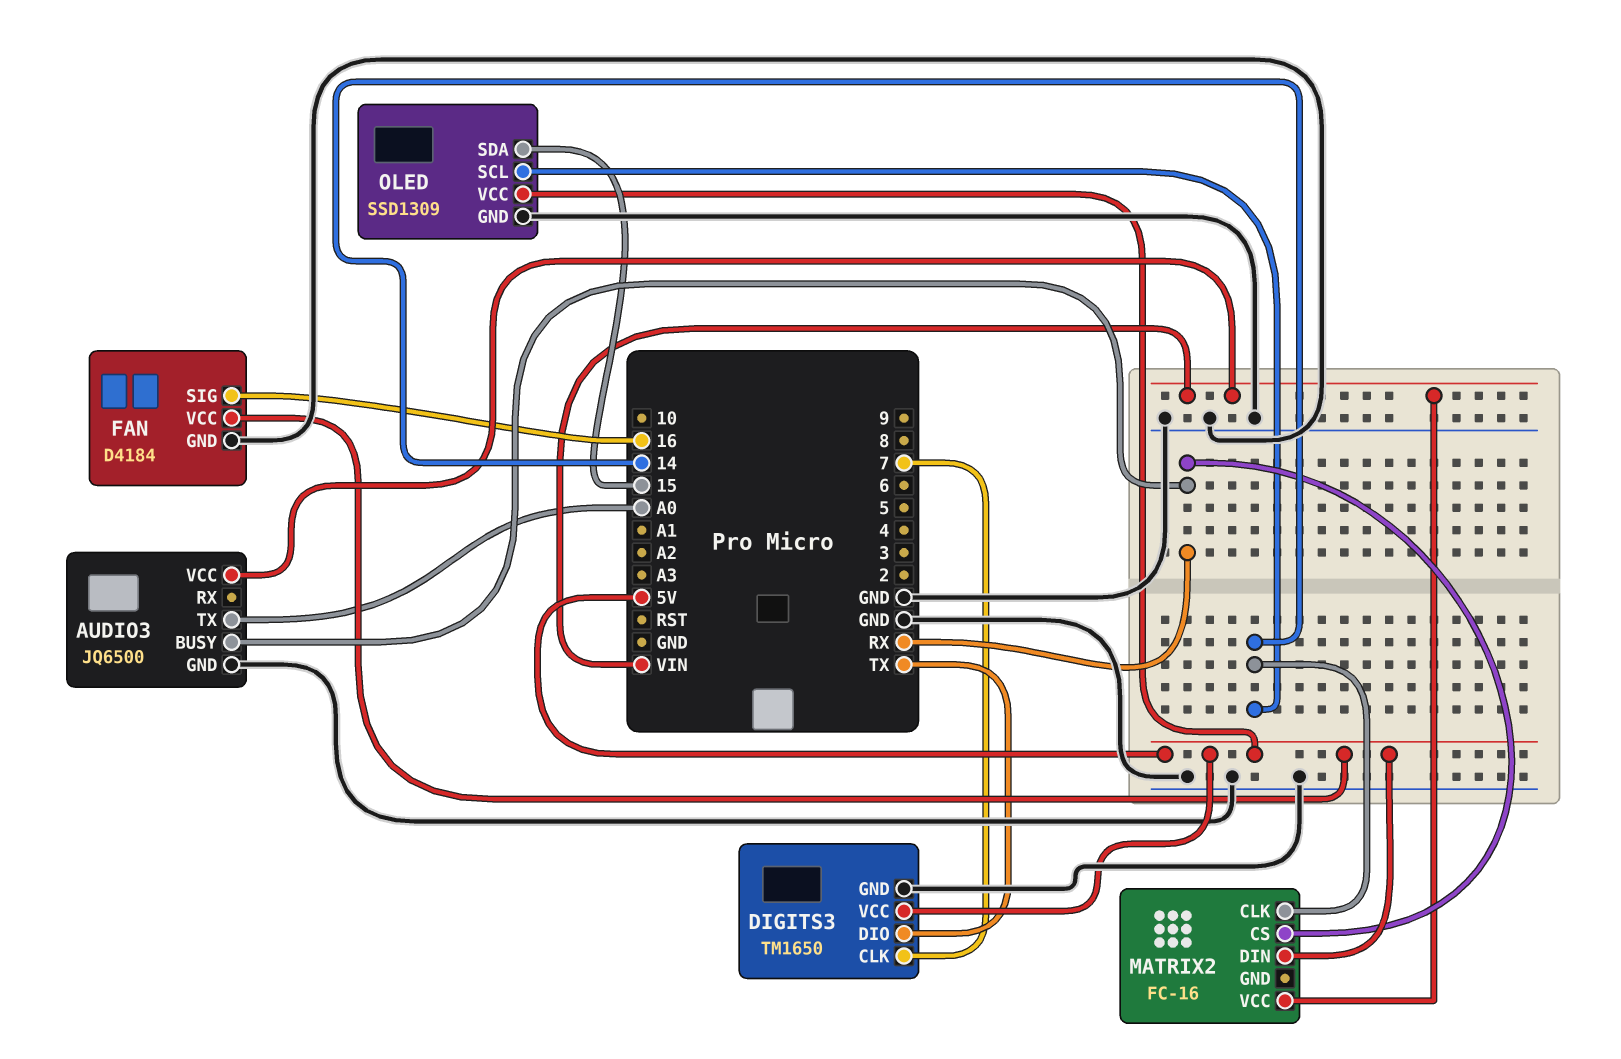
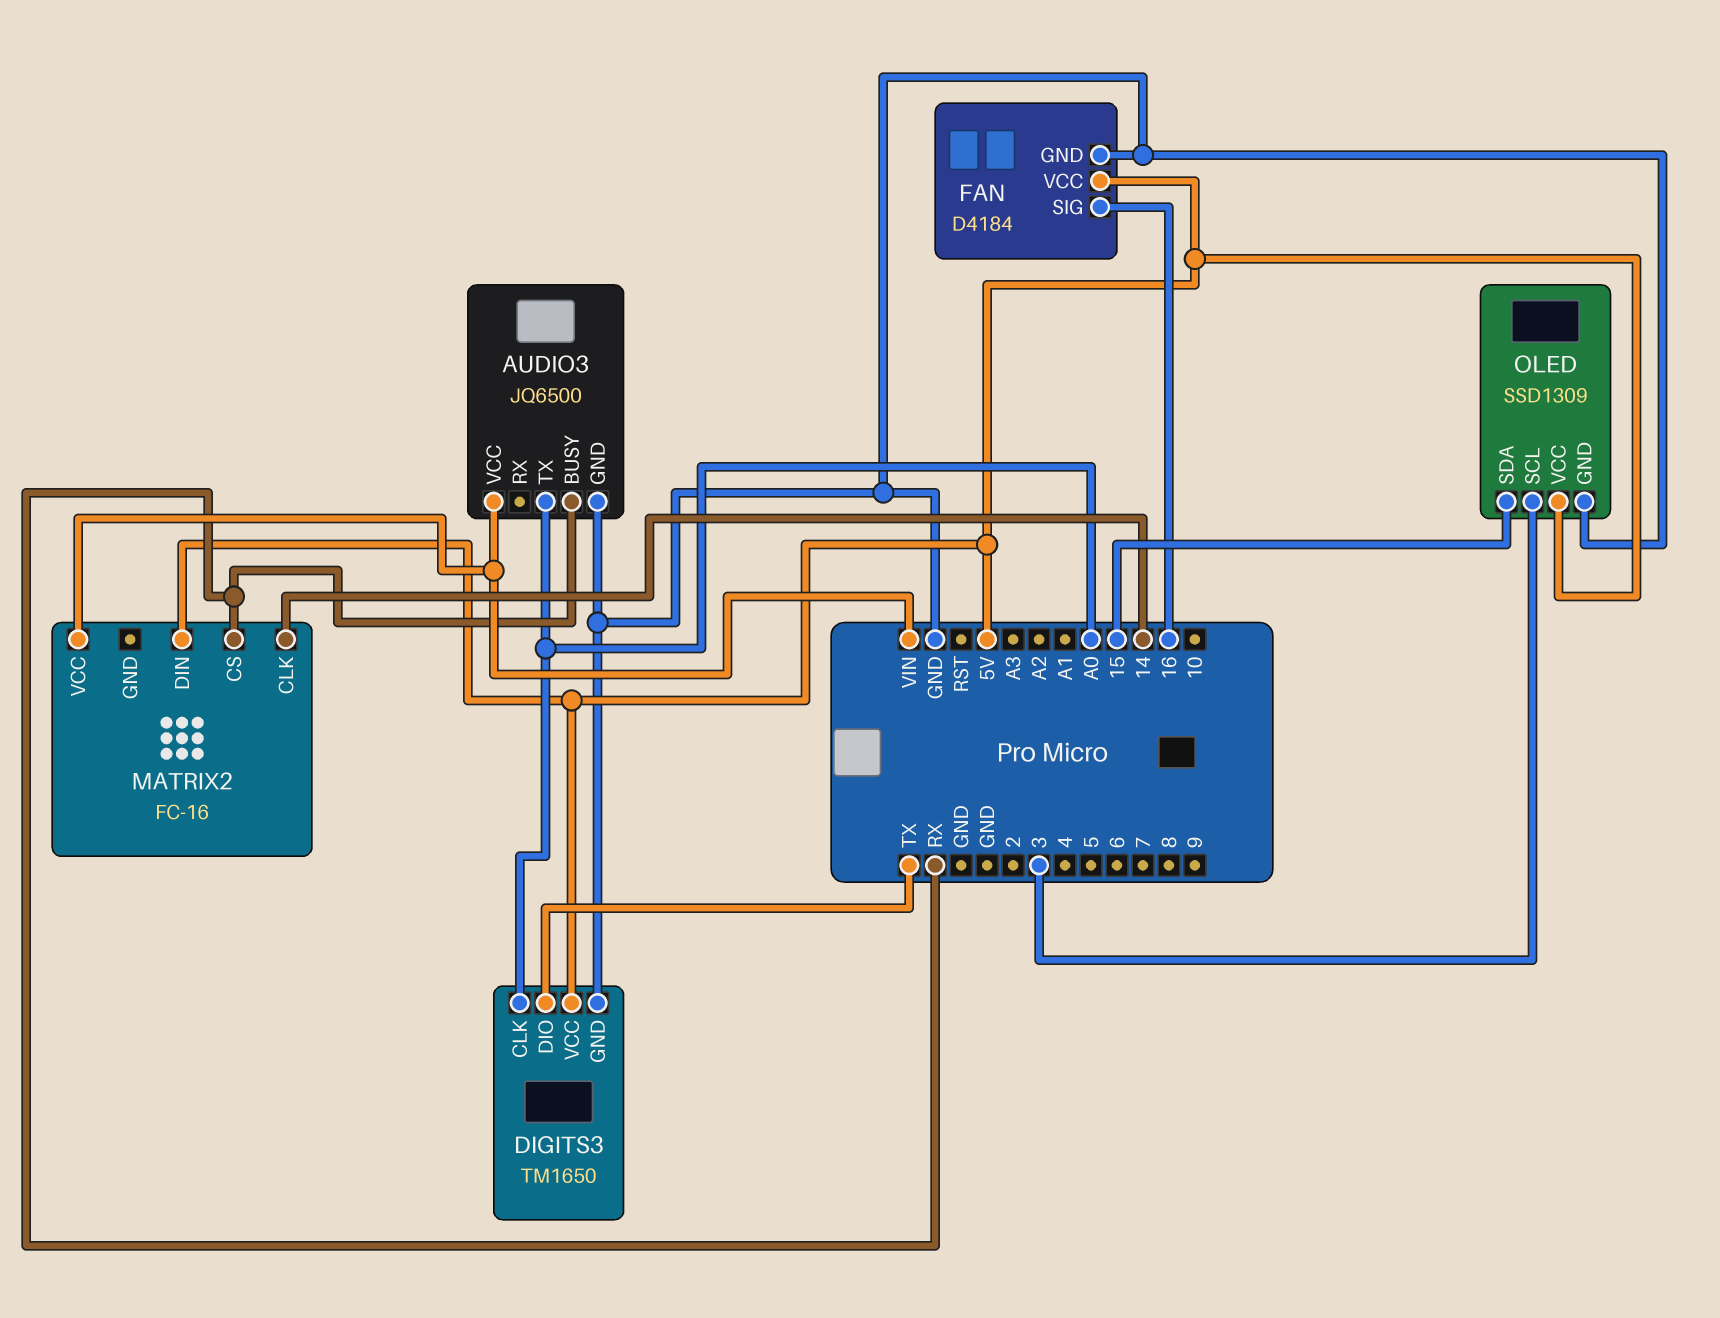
DIGITS3 pin CLK: 7 -> A0
OLED pin SCL: 14 -> 3

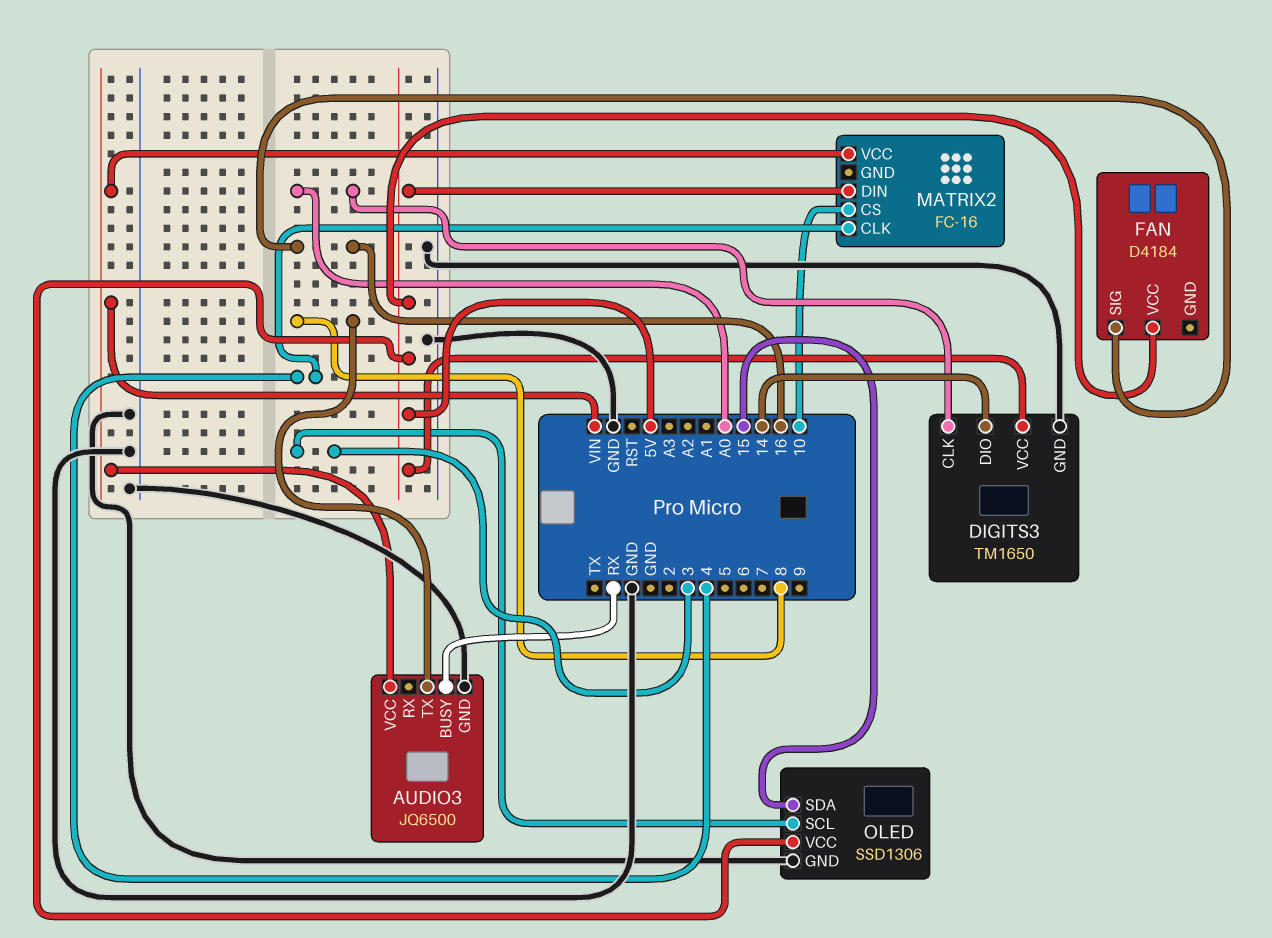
AUDIO3 pin TX: A0 -> 8
DIGITS3 pin DIO: TX -> 14
FAN pin GND: GND -> none
MATRIX2 pin CLK: 14 -> 4
MATRIX2 pin CS: RX -> 10
OLED: SSD1309 -> SSD1306

